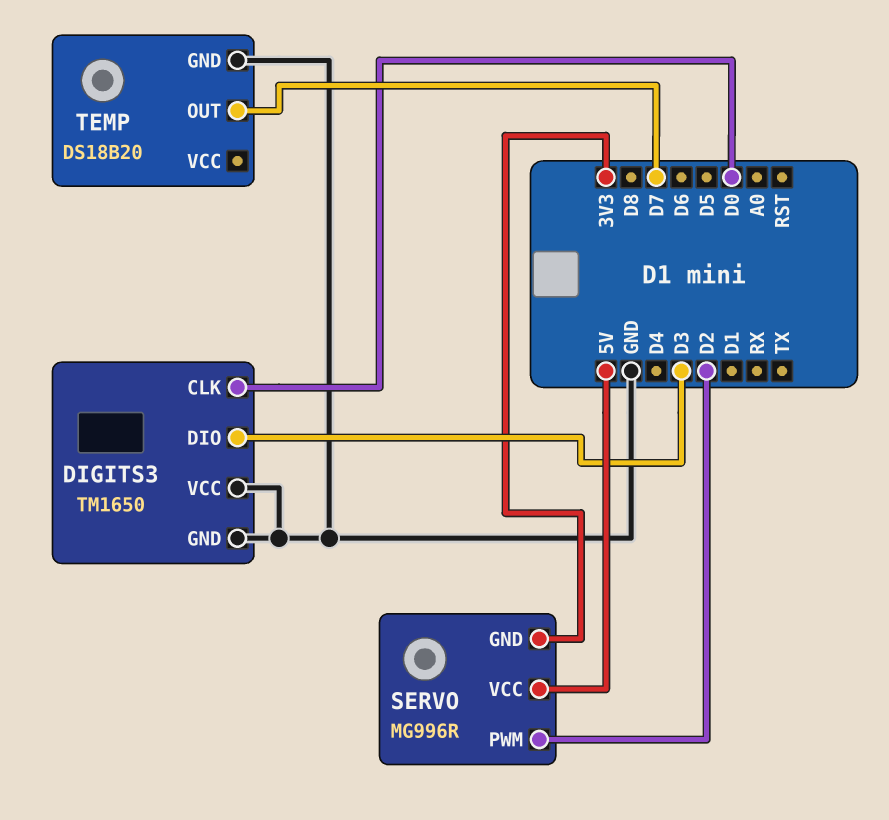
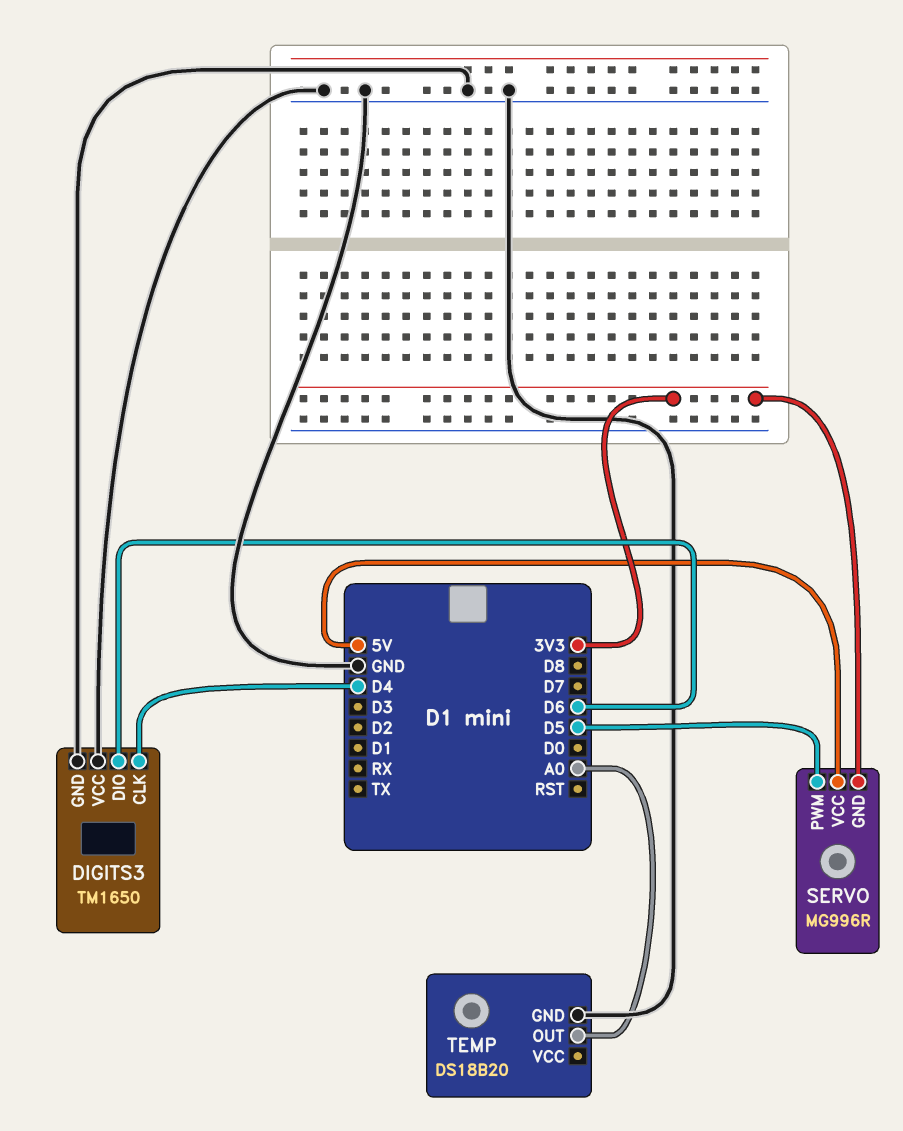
DIGITS3 pin CLK: D0 -> D4
DIGITS3 pin DIO: D3 -> D6
SERVO pin PWM: D2 -> D5
TEMP pin OUT: D7 -> A0

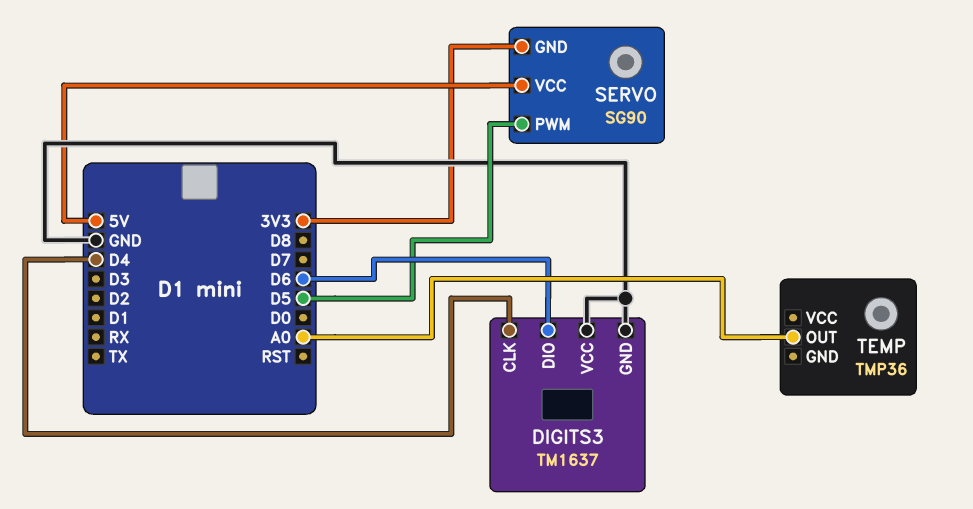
DIGITS3: TM1650 -> TM1637
SERVO: MG996R -> SG90
TEMP: DS18B20 -> TMP36
TEMP pin GND: GND -> none

